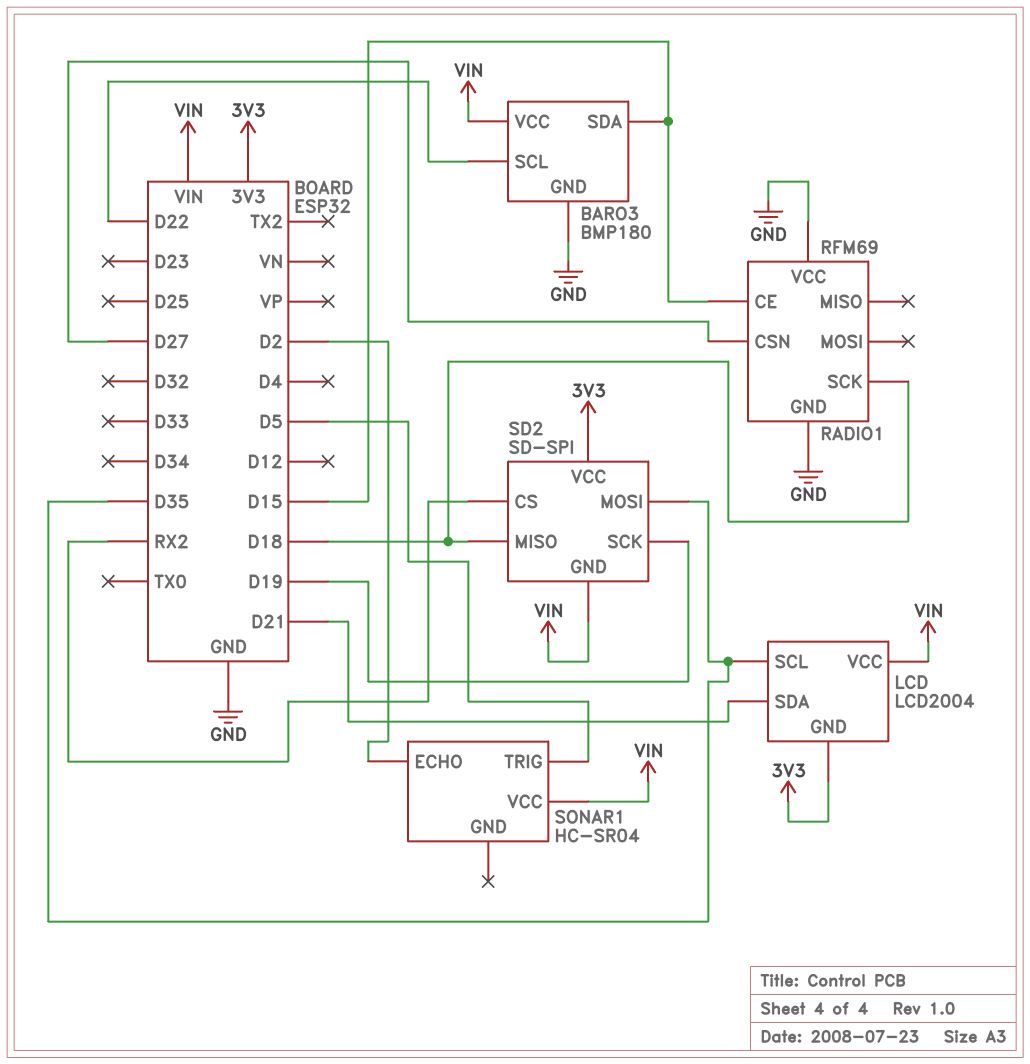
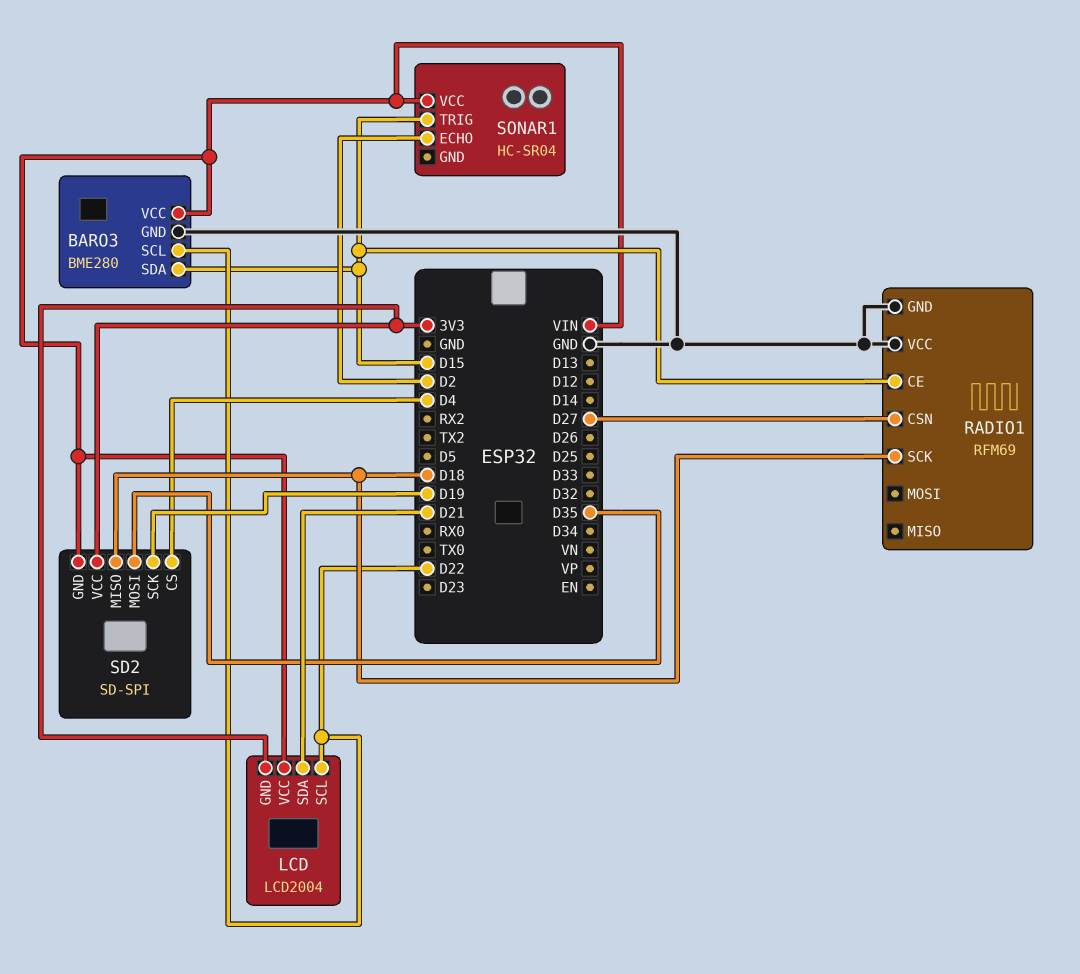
BARO3: BMP180 -> BME280
LCD pin SCL: D35 -> D22
SD2 pin CS: RX2 -> D4
SONAR1 pin TRIG: D5 -> D15

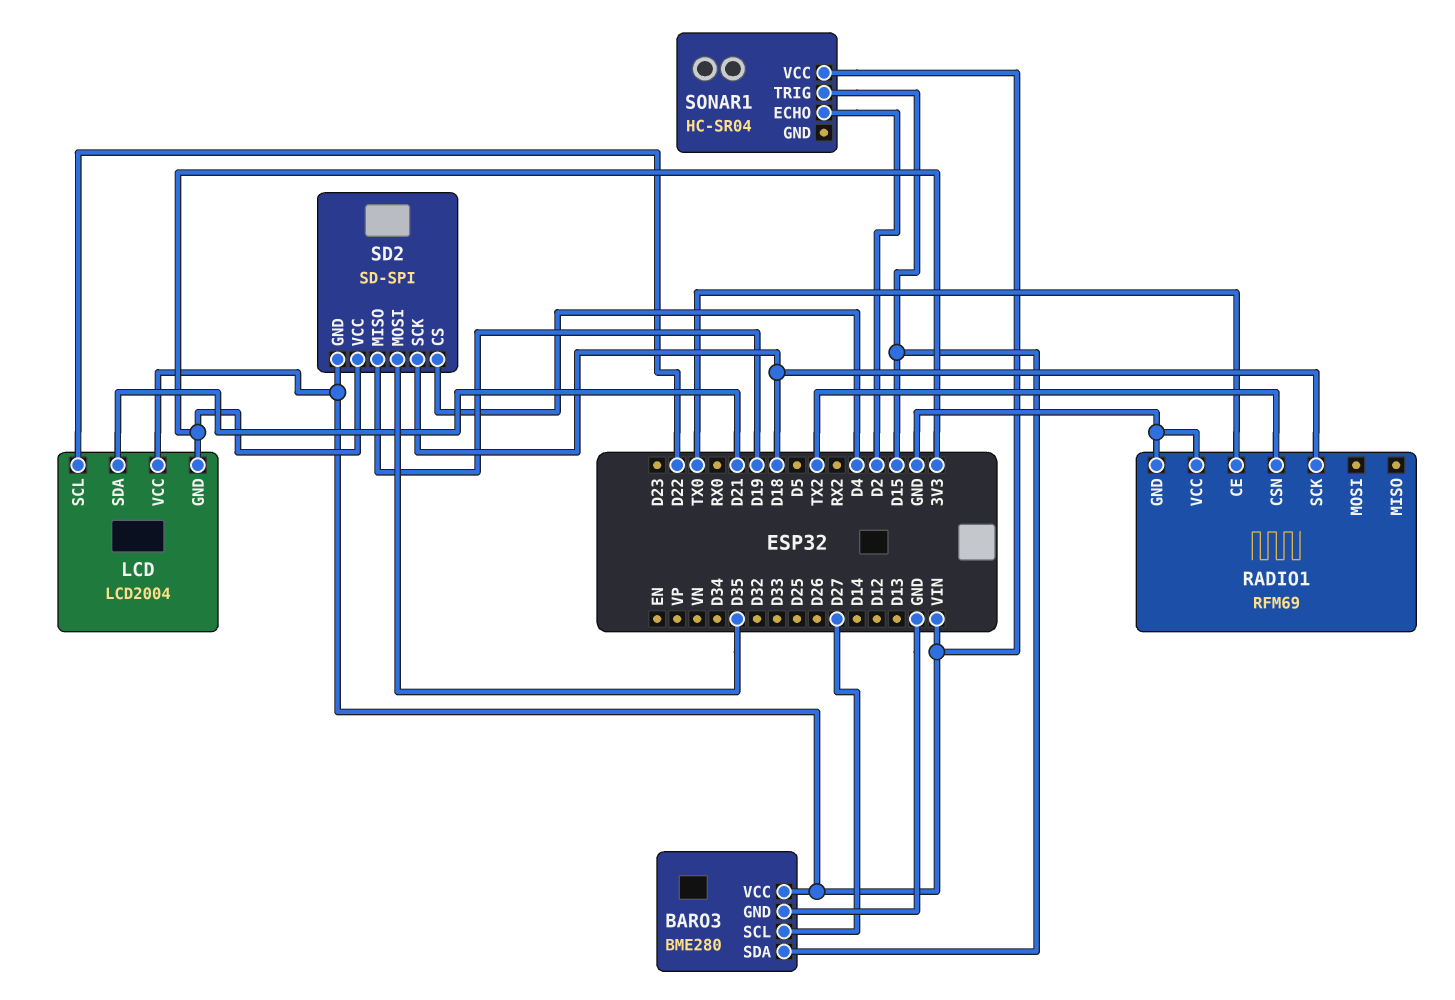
BARO3 pin SCL: D22 -> D27
RADIO1 pin CE: D15 -> TX0
RADIO1 pin CSN: D27 -> TX2
SD2 pin MISO: D18 -> D19
SD2 pin SCK: D19 -> D18

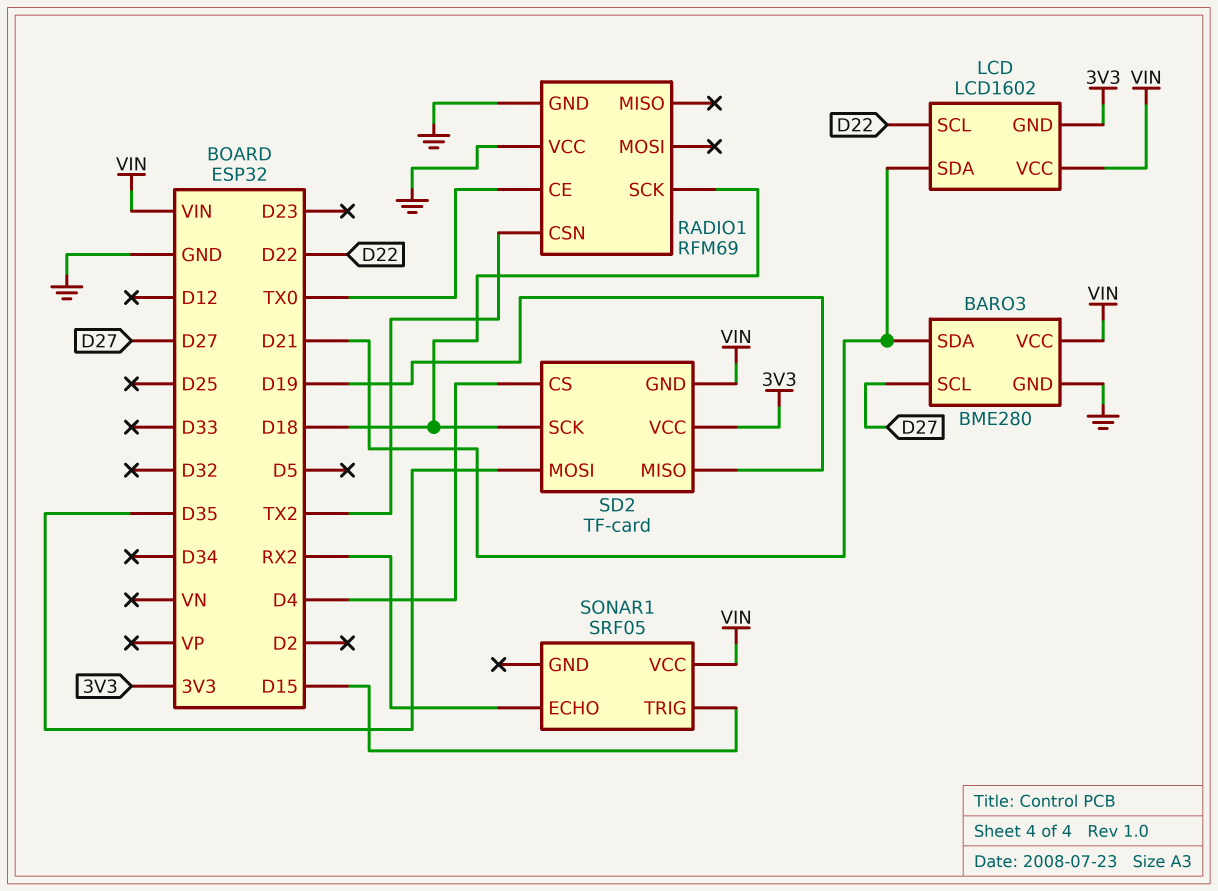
BARO3 pin SDA: D15 -> D21
LCD: LCD2004 -> LCD1602
SD2: SD-SPI -> TF-card
SONAR1: HC-SR04 -> SRF05
SONAR1 pin ECHO: D2 -> RX2

